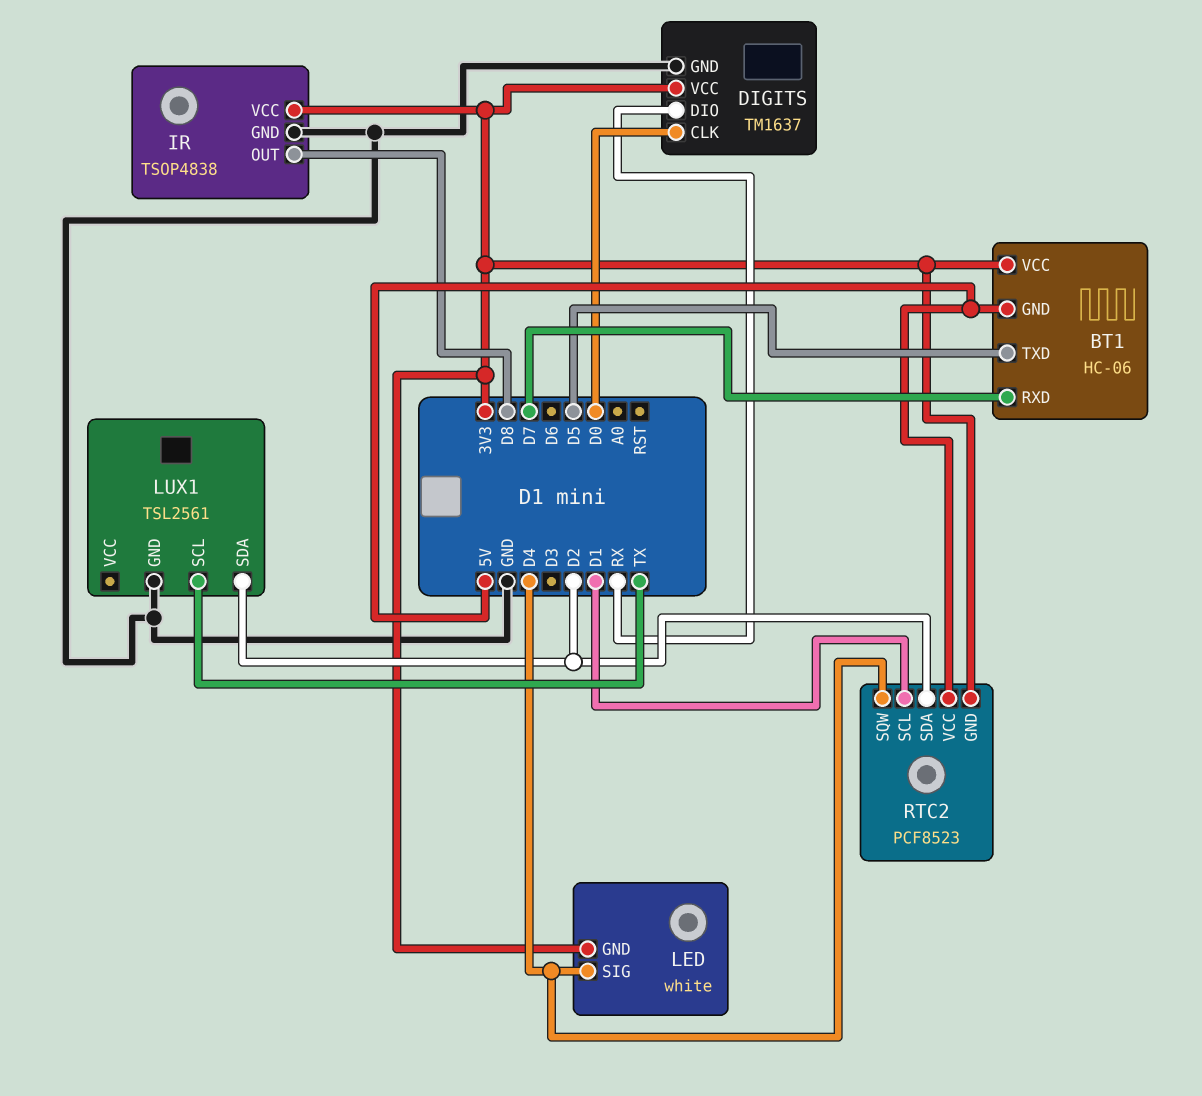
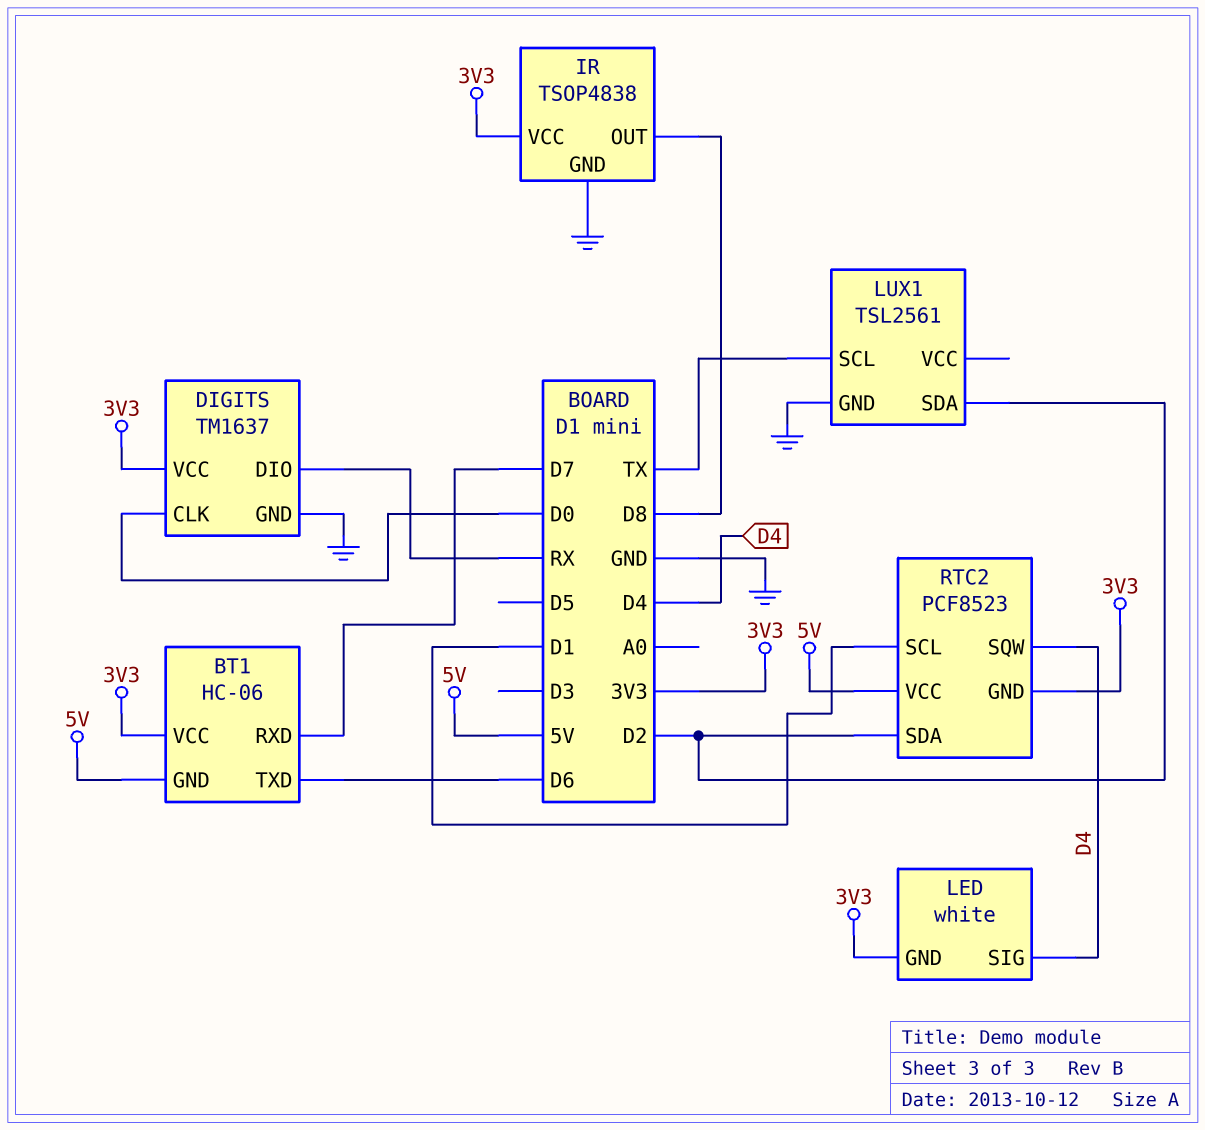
BT1 pin TXD: D5 -> D6

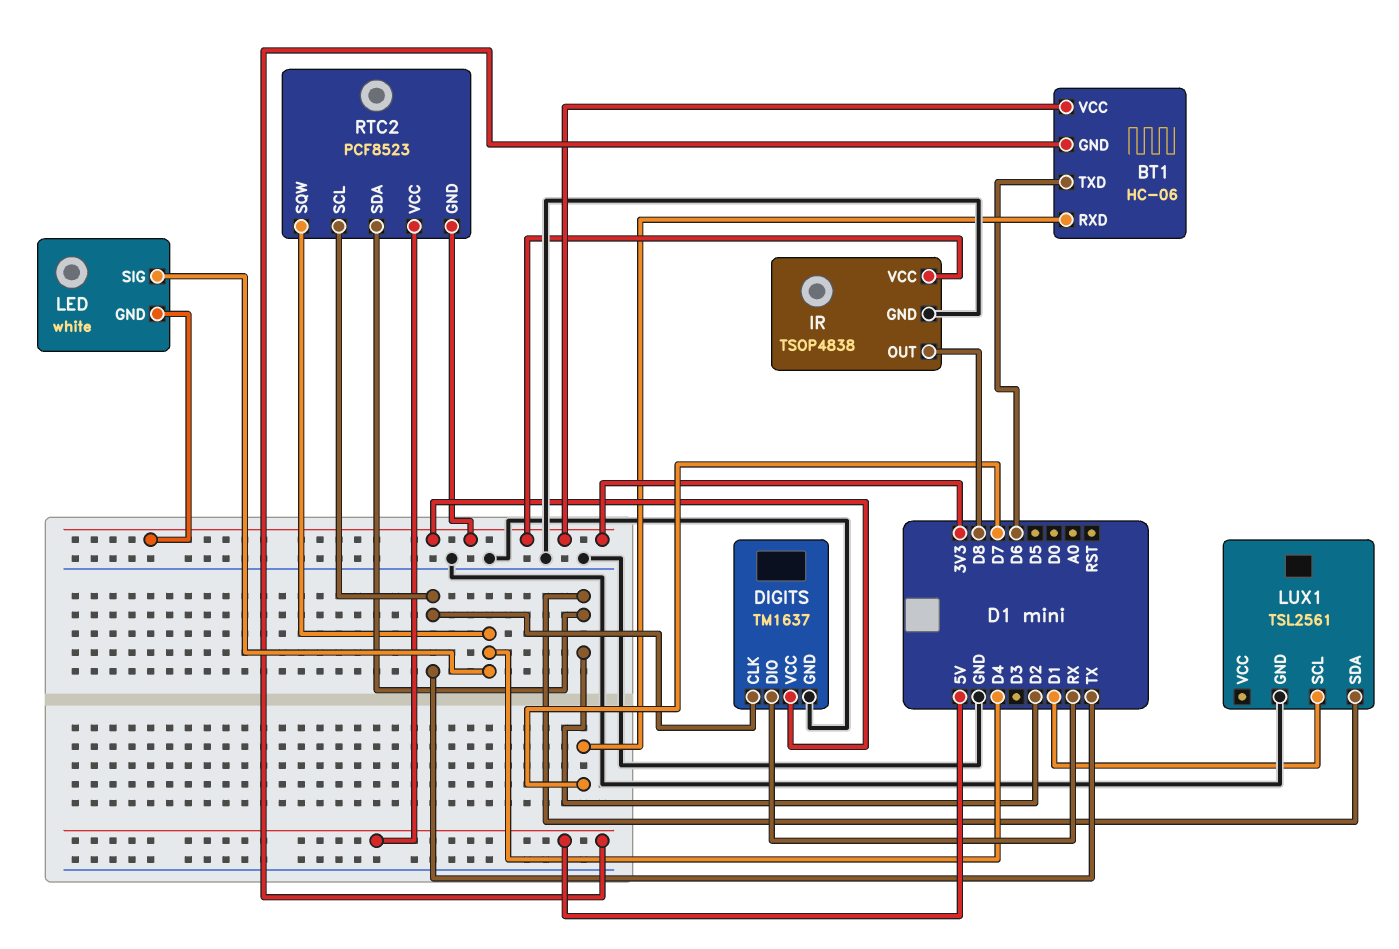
DIGITS pin CLK: D0 -> TX
LUX1 pin SCL: TX -> D1
RTC2 pin SCL: D1 -> TX

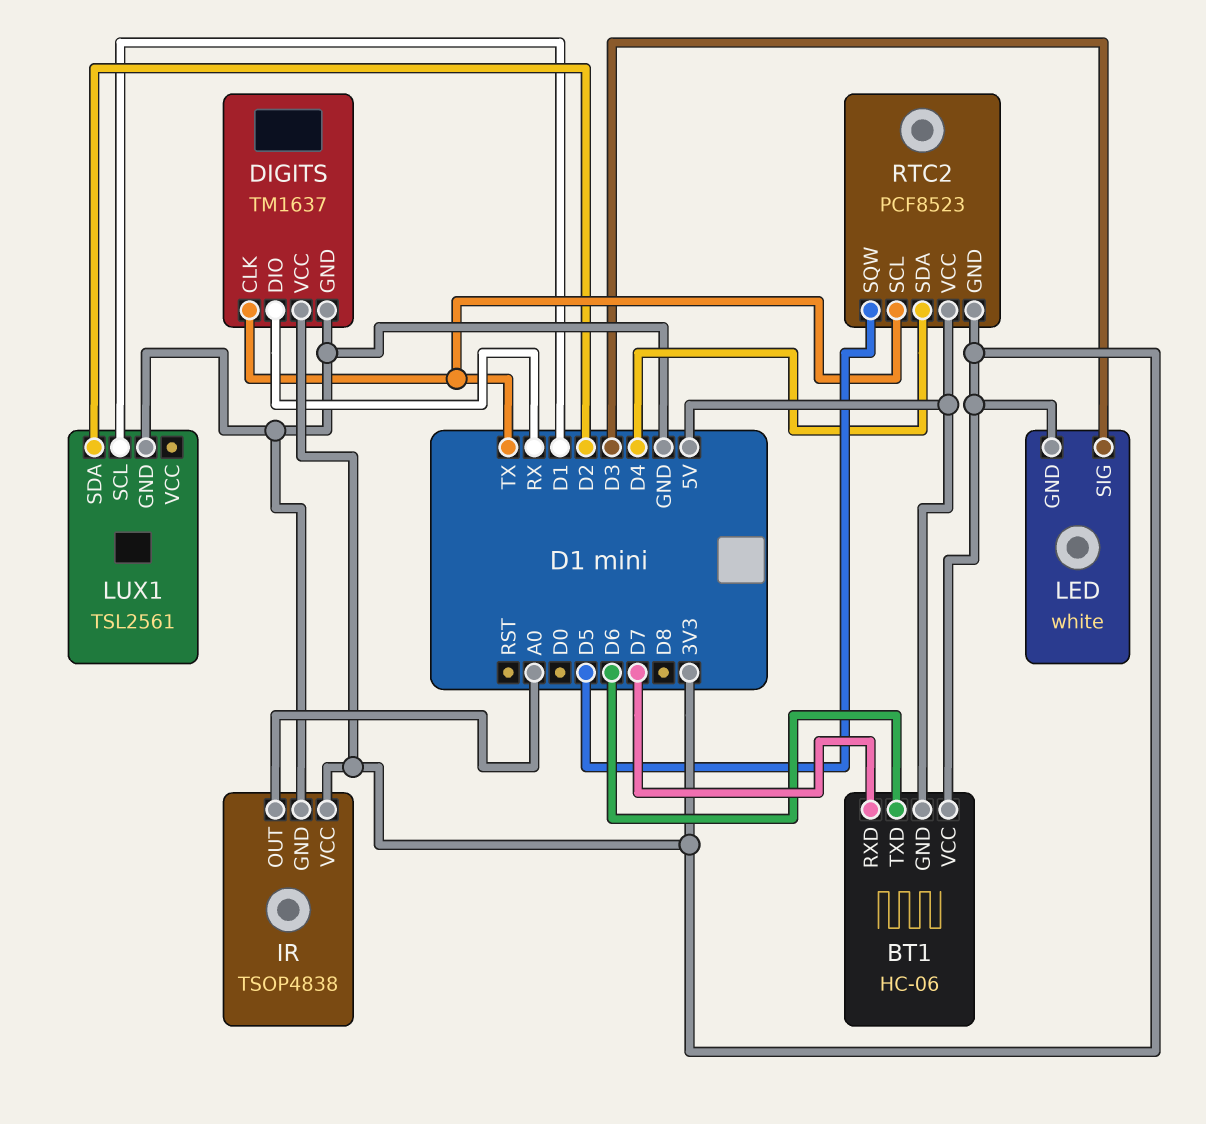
IR pin OUT: D8 -> A0
LED pin SIG: D4 -> D3
RTC2 pin SDA: D2 -> D4
RTC2 pin SQW: D4 -> D5

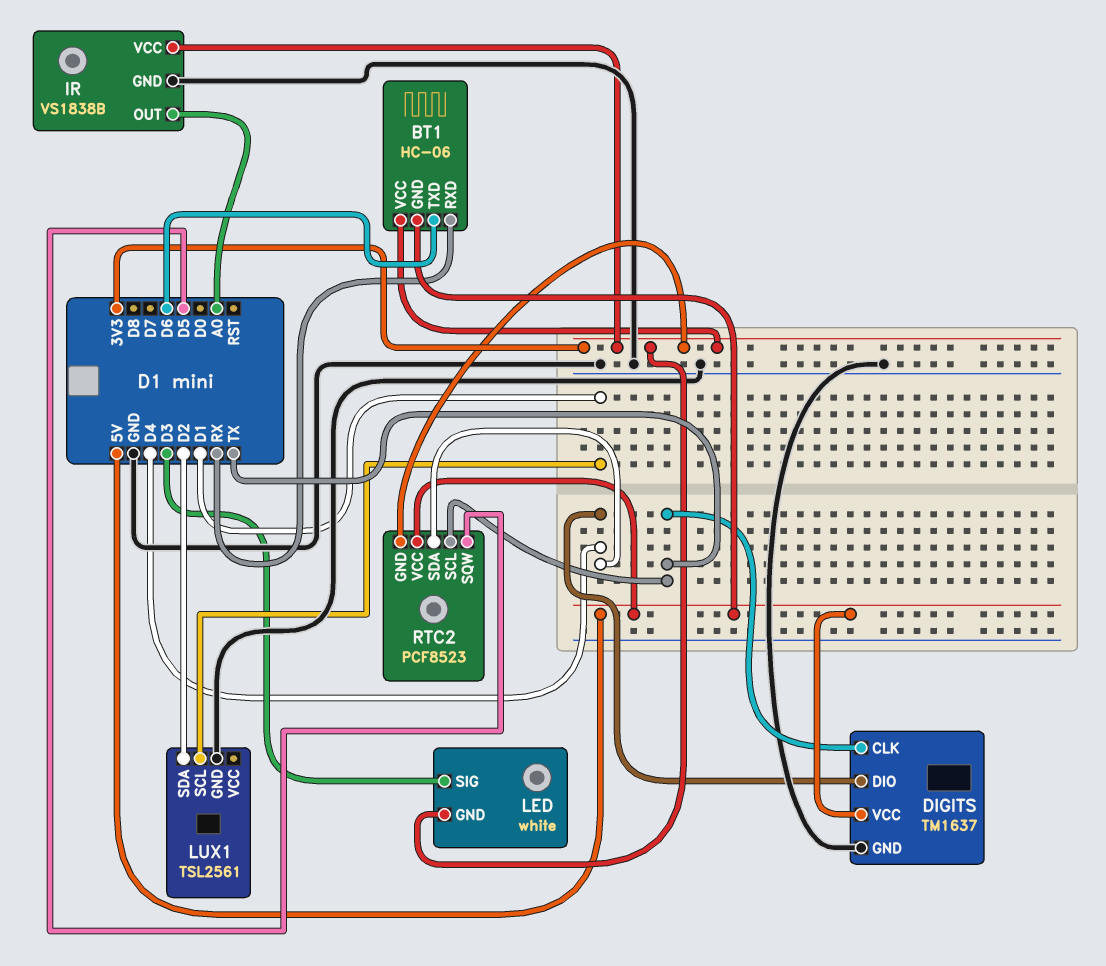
BT1 pin RXD: D7 -> RX
DIGITS pin DIO: RX -> D4
DIGITS pin VCC: 3V3 -> 5V
IR: TSOP4838 -> VS1838B

